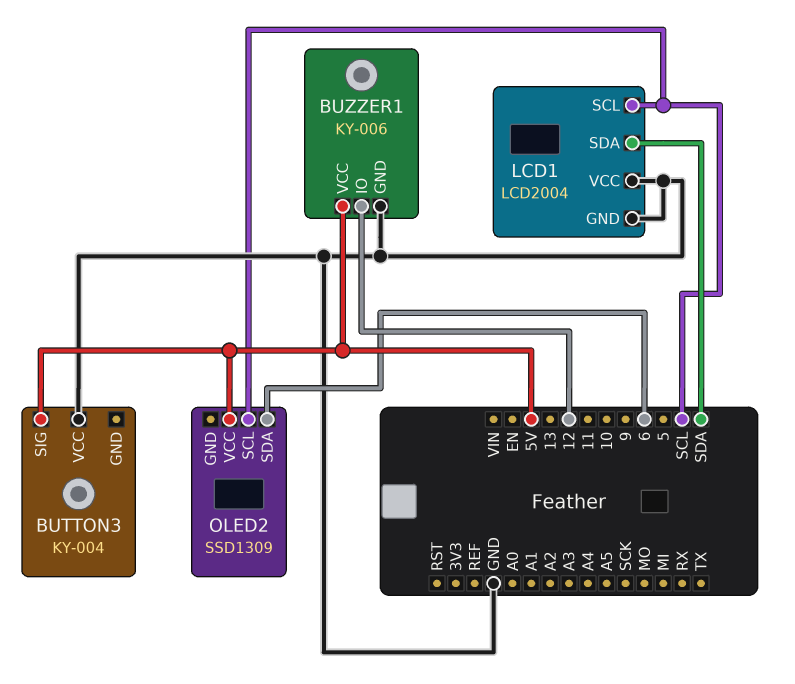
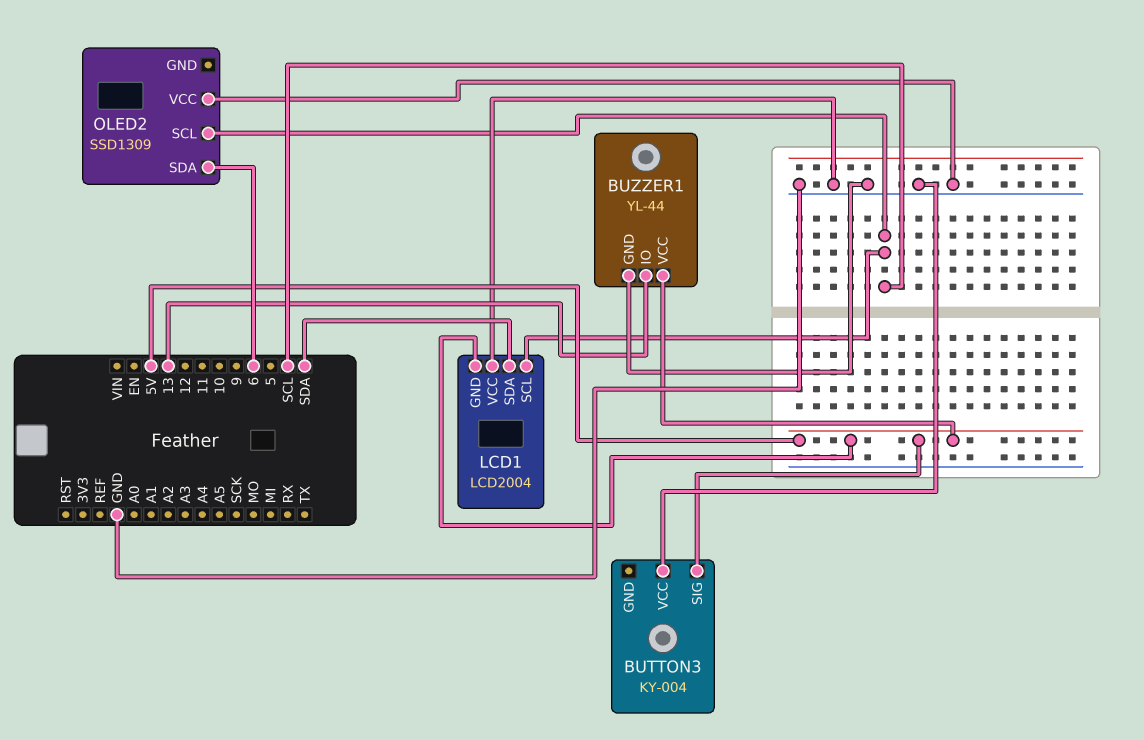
BUZZER1: KY-006 -> YL-44
BUZZER1 pin IO: 12 -> 13
LCD1 pin GND: GND -> 5V
OLED2 pin VCC: 5V -> GND

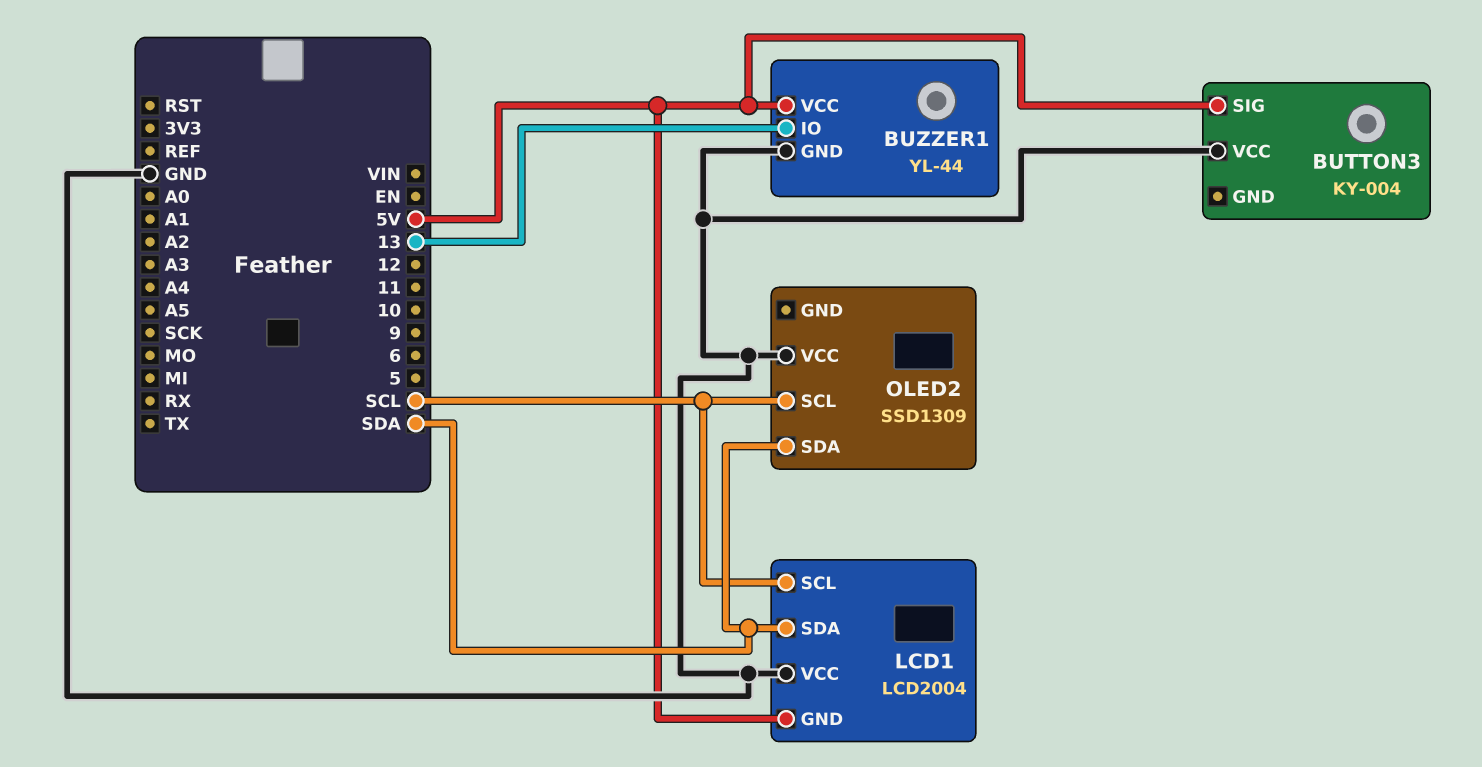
OLED2 pin SDA: 6 -> SDA

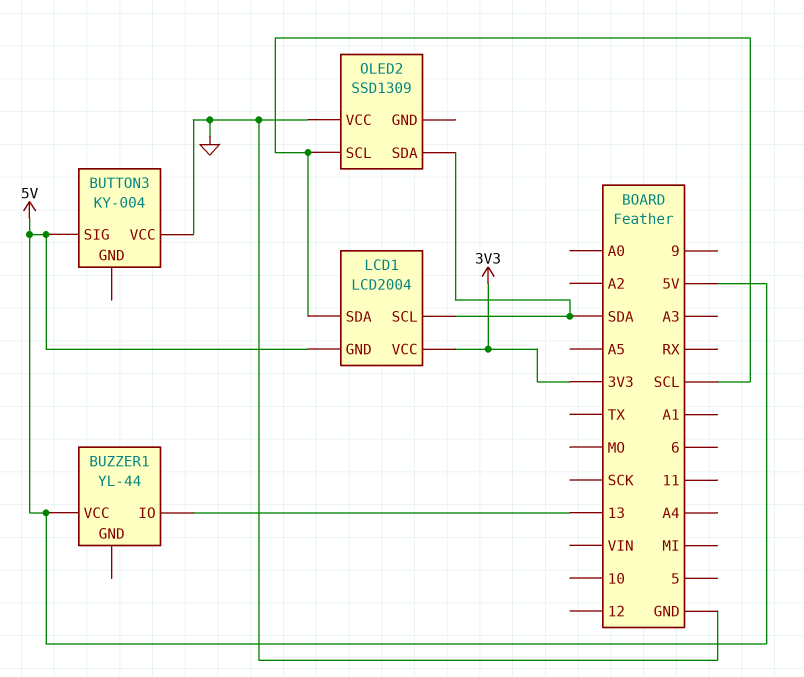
BUZZER1 pin GND: GND -> none
LCD1 pin SCL: SCL -> SDA
LCD1 pin SDA: SDA -> SCL
LCD1 pin VCC: GND -> 3V3

